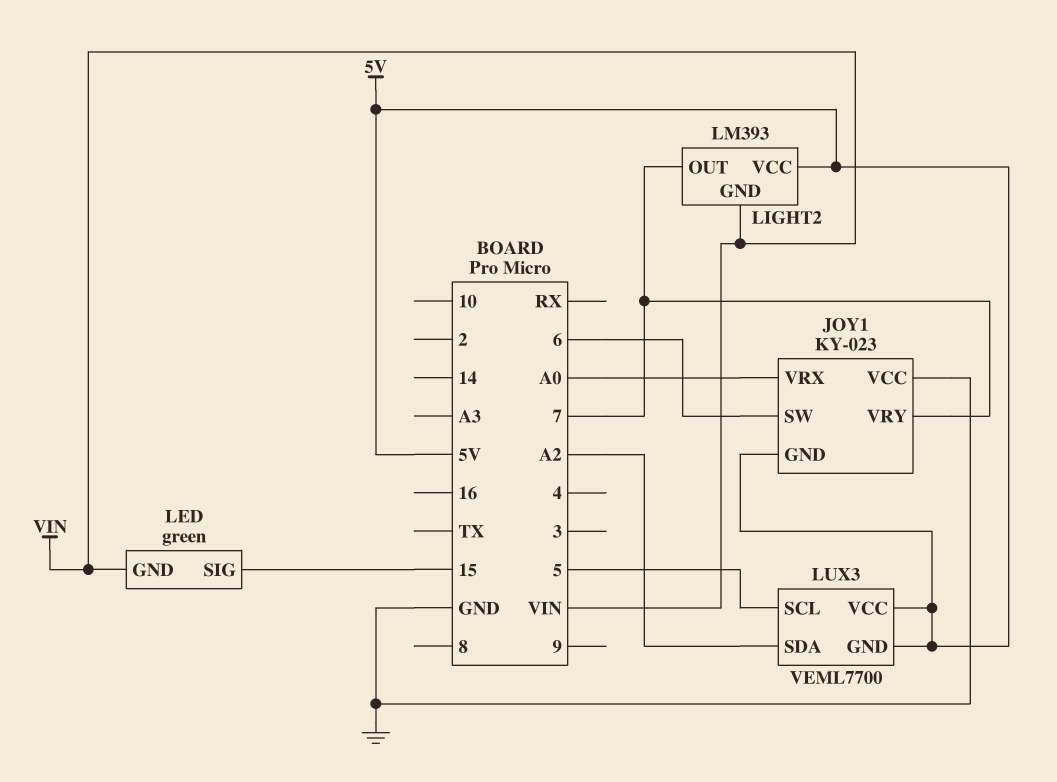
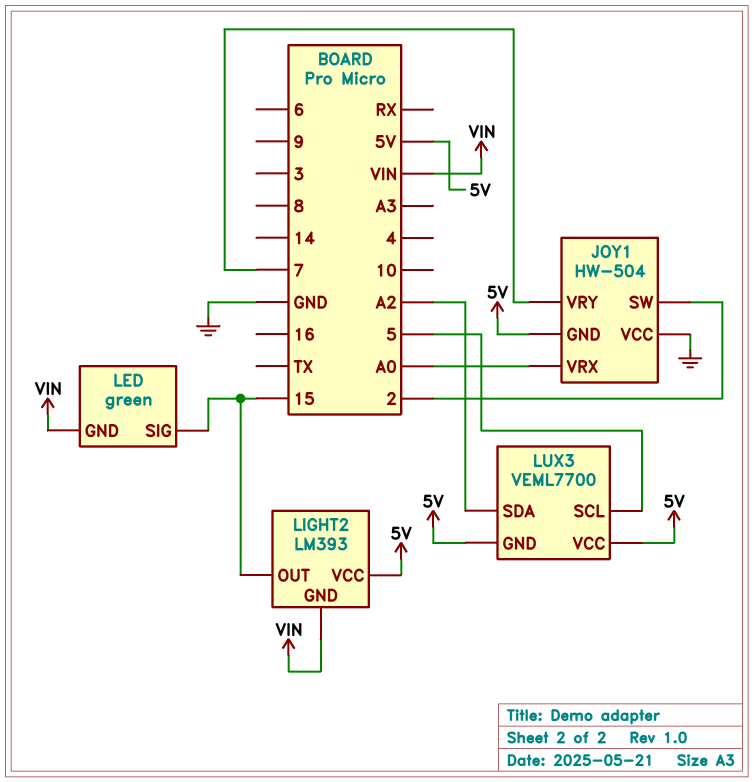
JOY1: KY-023 -> HW-504
JOY1 pin SW: 6 -> 2
LIGHT2 pin OUT: 7 -> 15

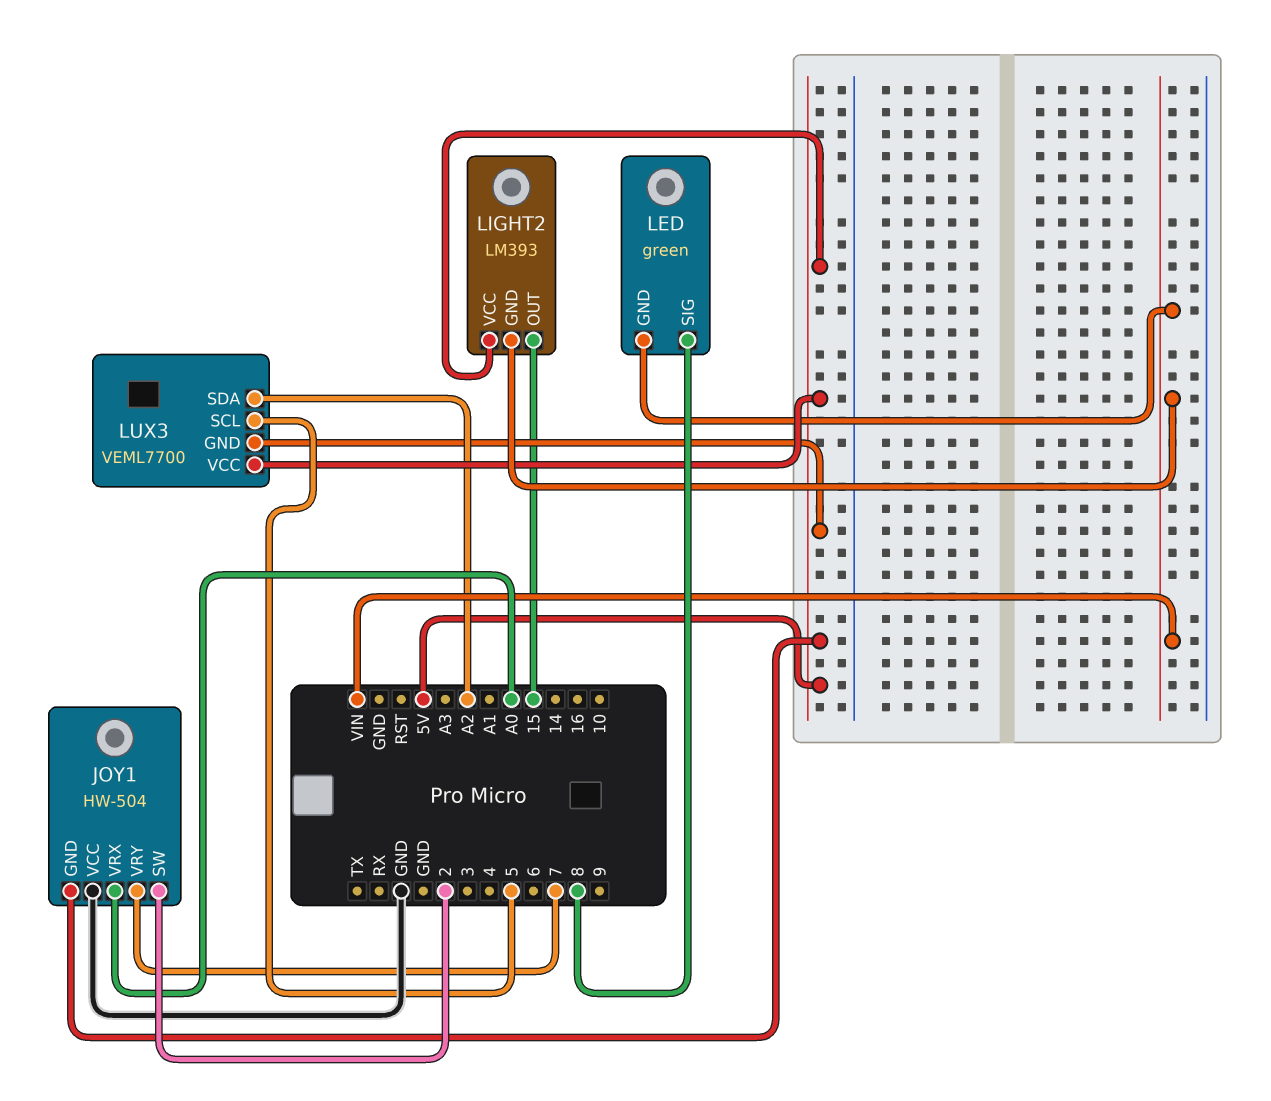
LED pin SIG: 15 -> 8

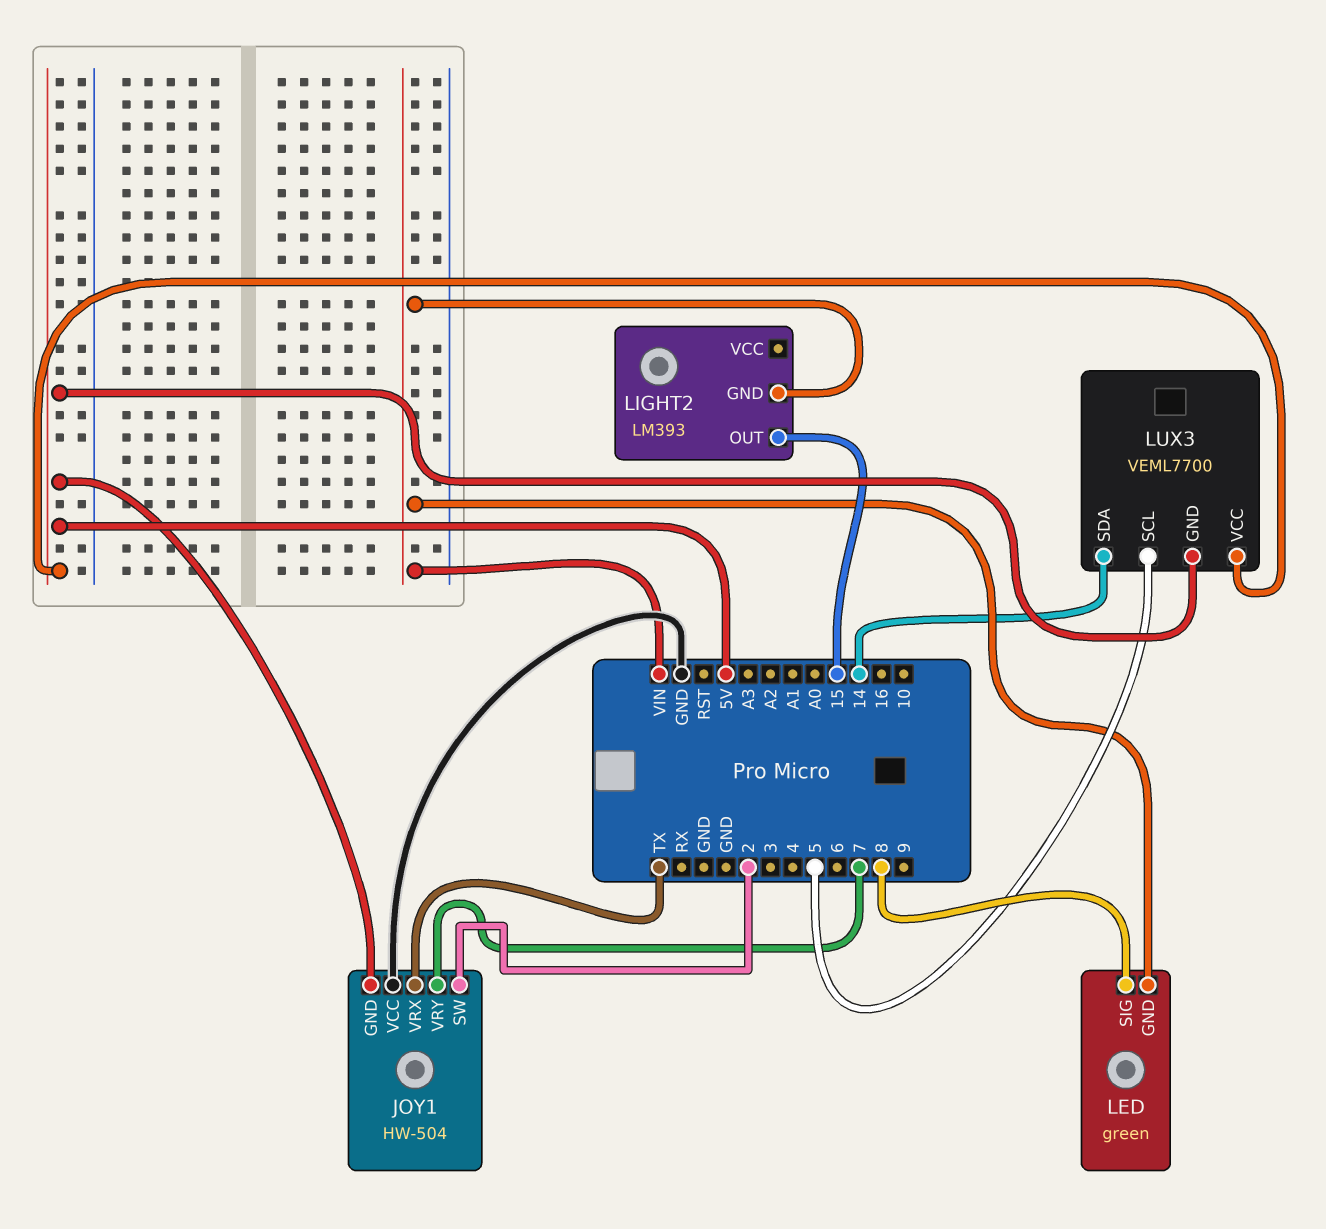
JOY1 pin VRX: A0 -> TX
LIGHT2 pin VCC: 5V -> none
LUX3 pin SDA: A2 -> 14

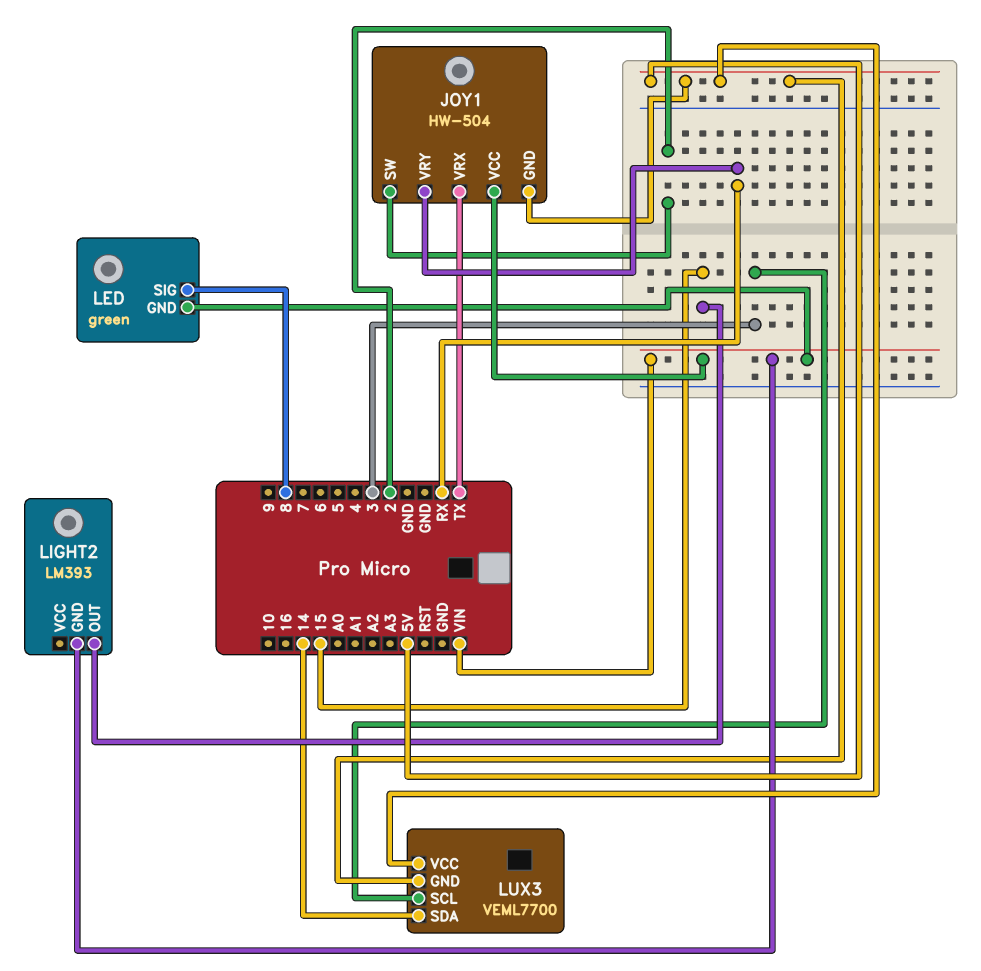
JOY1 pin VCC: GND -> VIN
JOY1 pin VRY: 7 -> RX
LUX3 pin SCL: 5 -> 3

